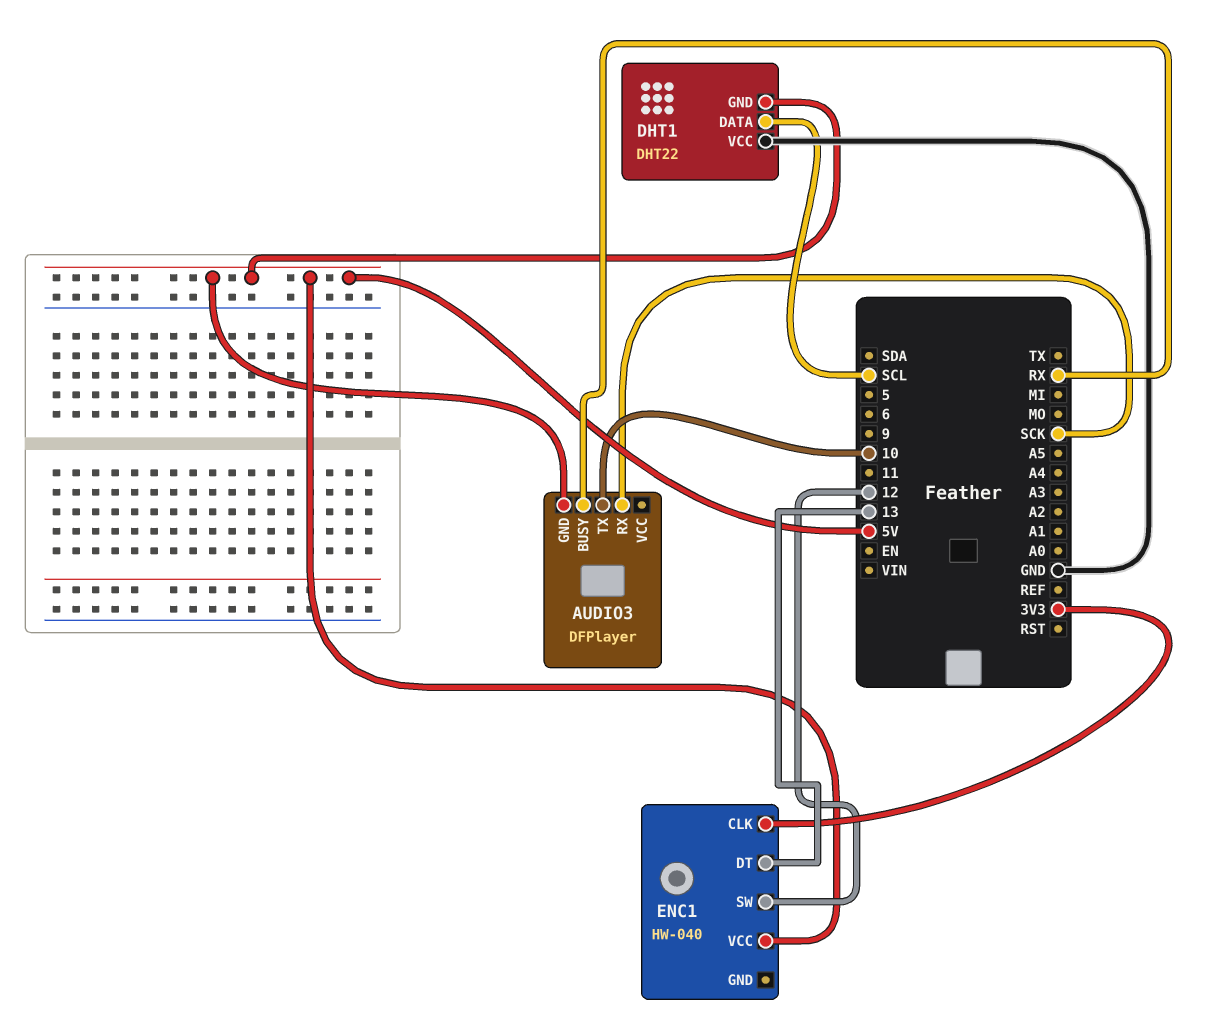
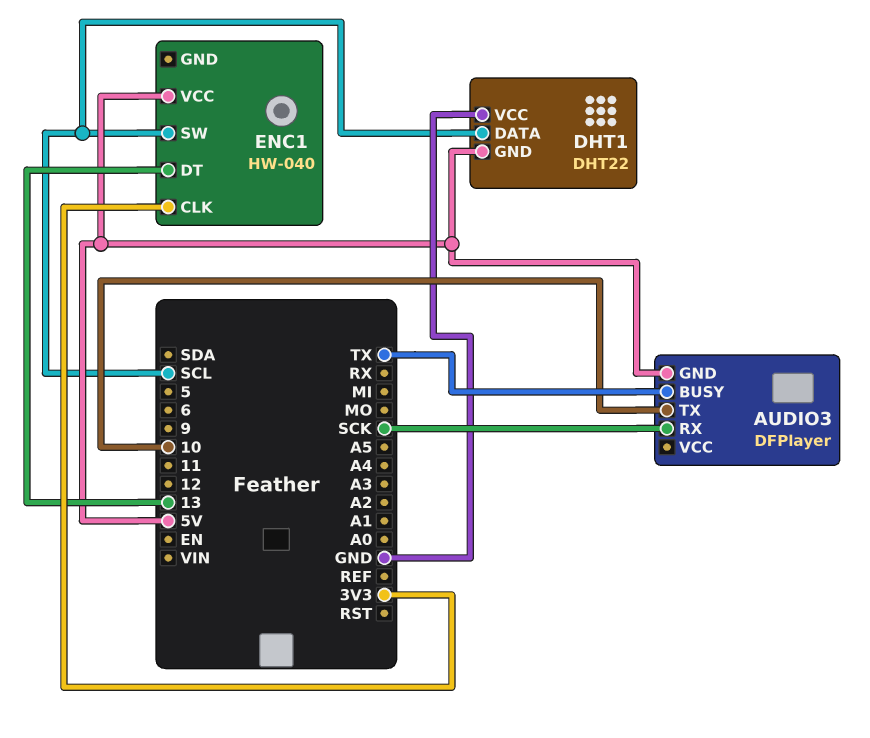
AUDIO3 pin BUSY: RX -> TX
ENC1 pin SW: 12 -> SCL

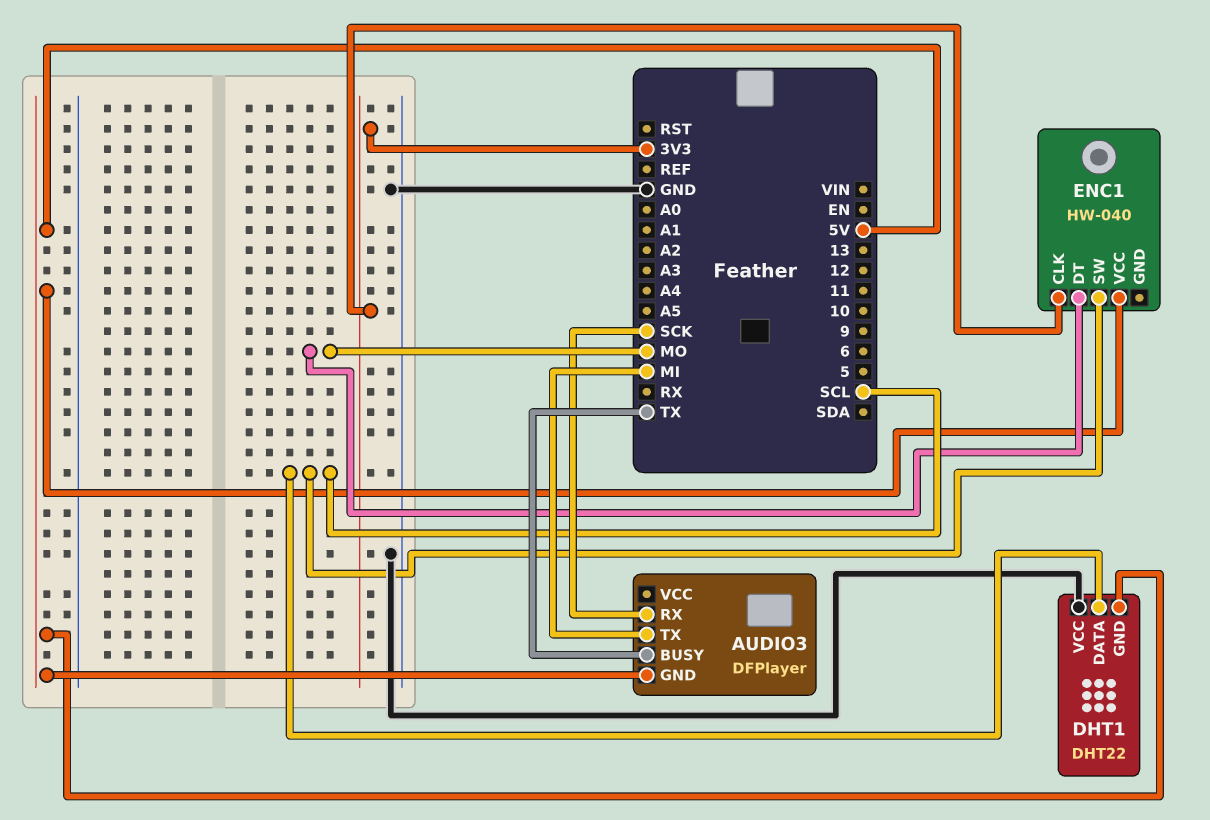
AUDIO3 pin TX: 10 -> MI
ENC1 pin DT: 13 -> MO

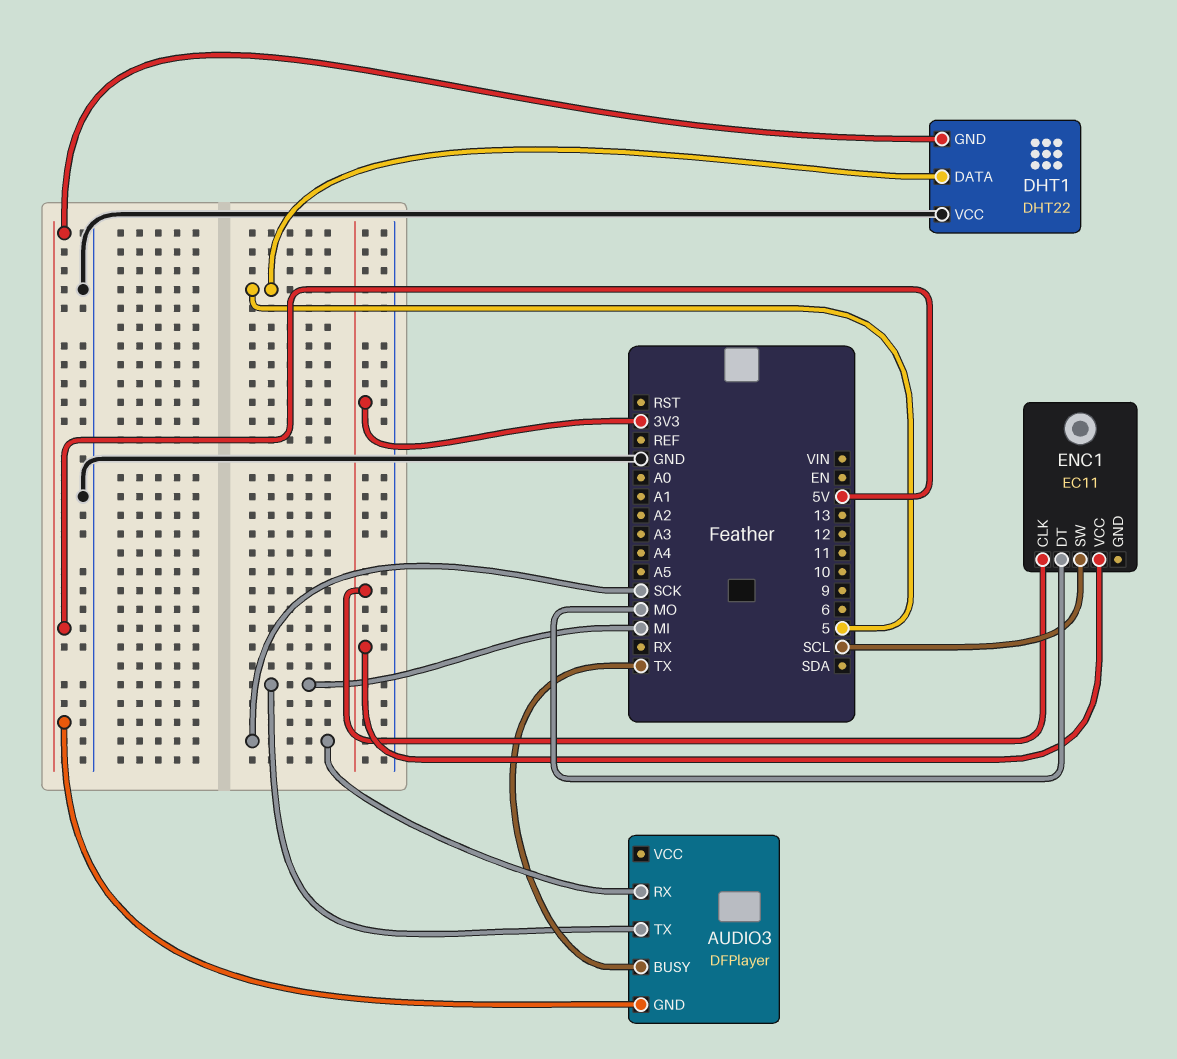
DHT1 pin DATA: SCL -> 5
ENC1: HW-040 -> EC11
ENC1 pin VCC: 5V -> 3V3

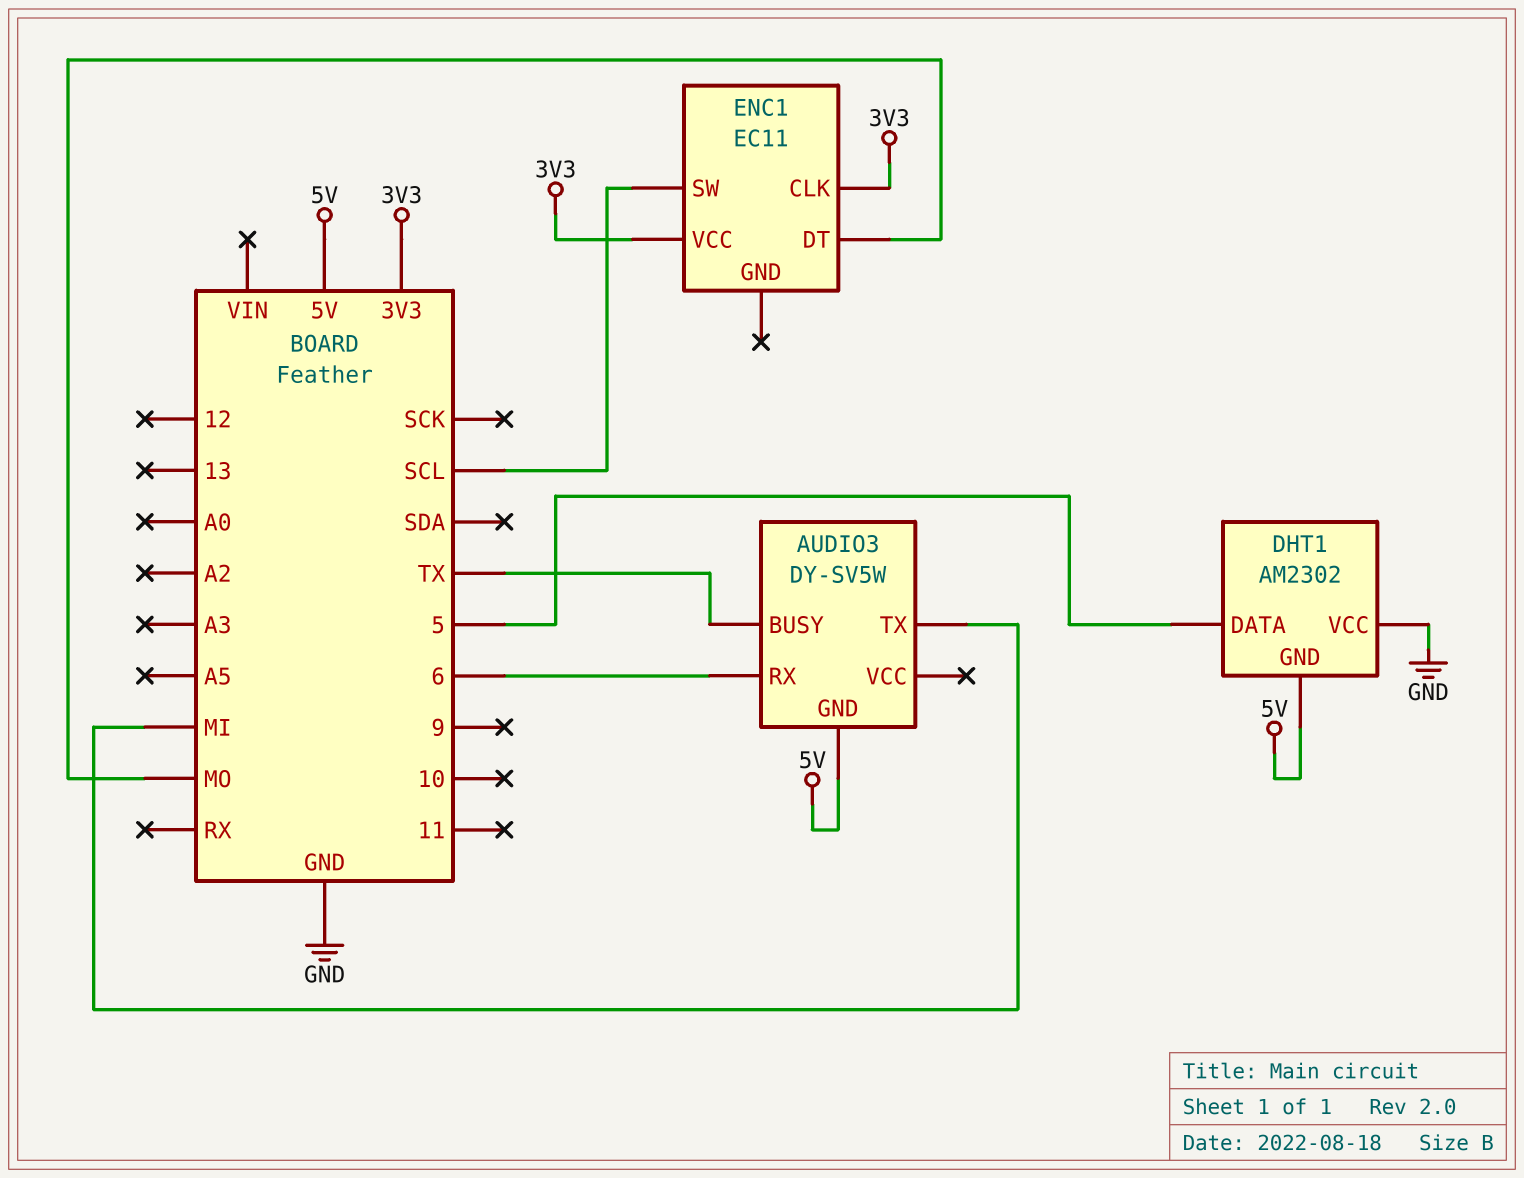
AUDIO3: DFPlayer -> DY-SV5W
AUDIO3 pin RX: SCK -> 6
DHT1: DHT22 -> AM2302

